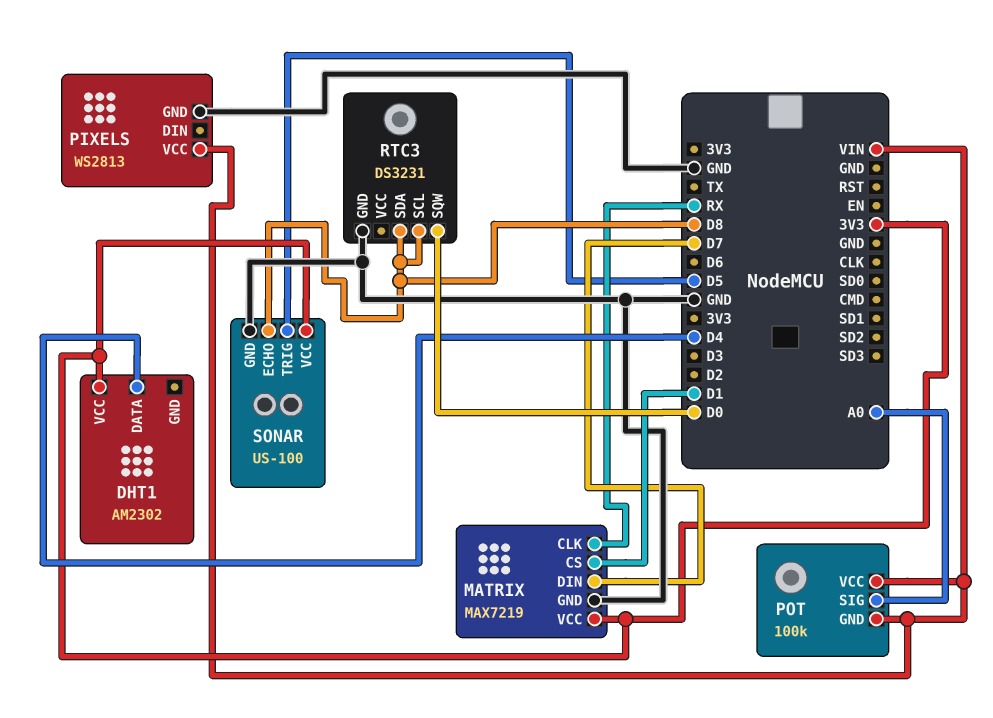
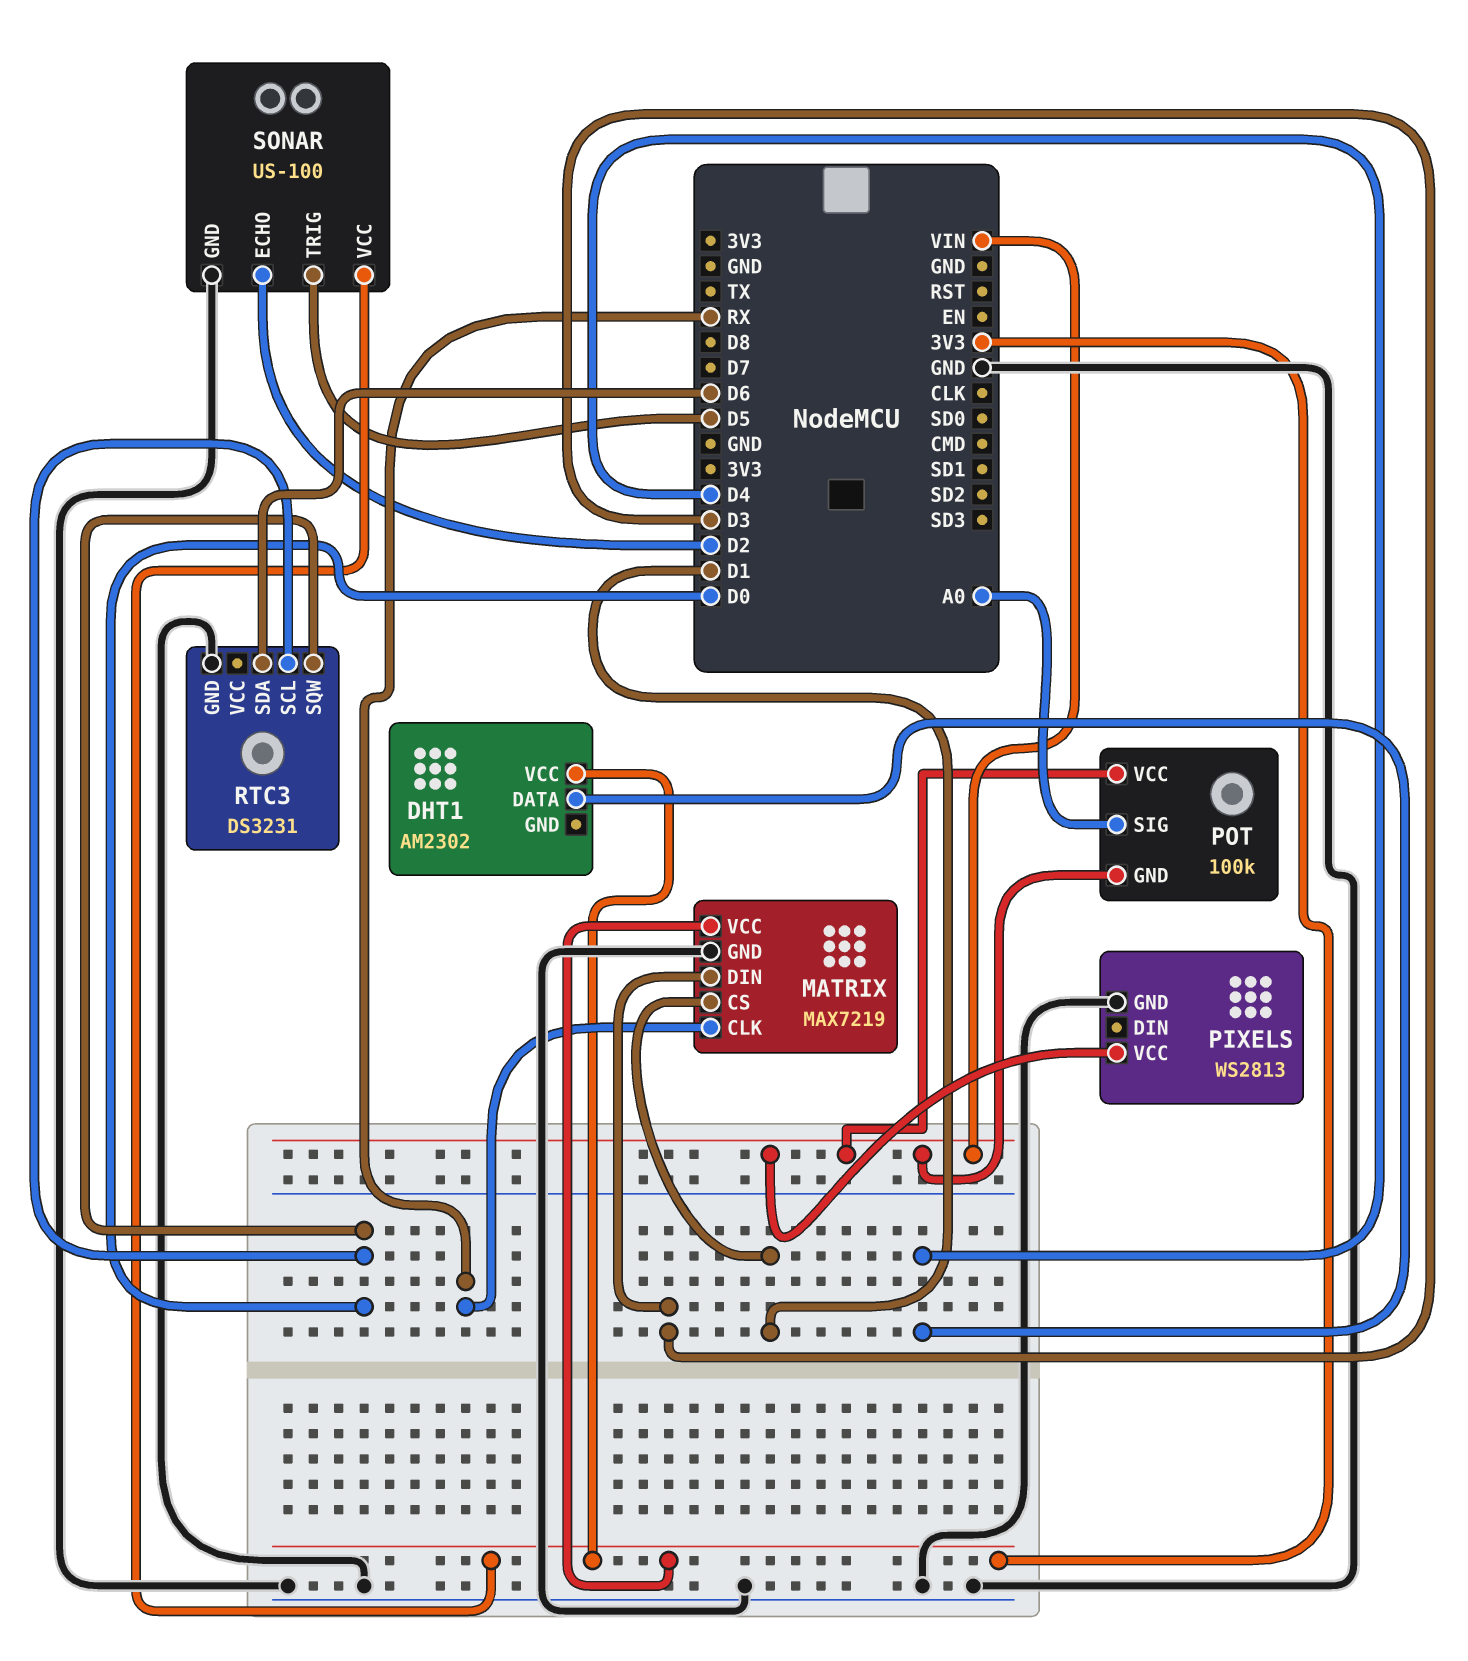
MATRIX pin DIN: D7 -> D3
RTC3 pin SCL: D8 -> D0
RTC3 pin SDA: D8 -> D6
SONAR pin ECHO: D8 -> D2

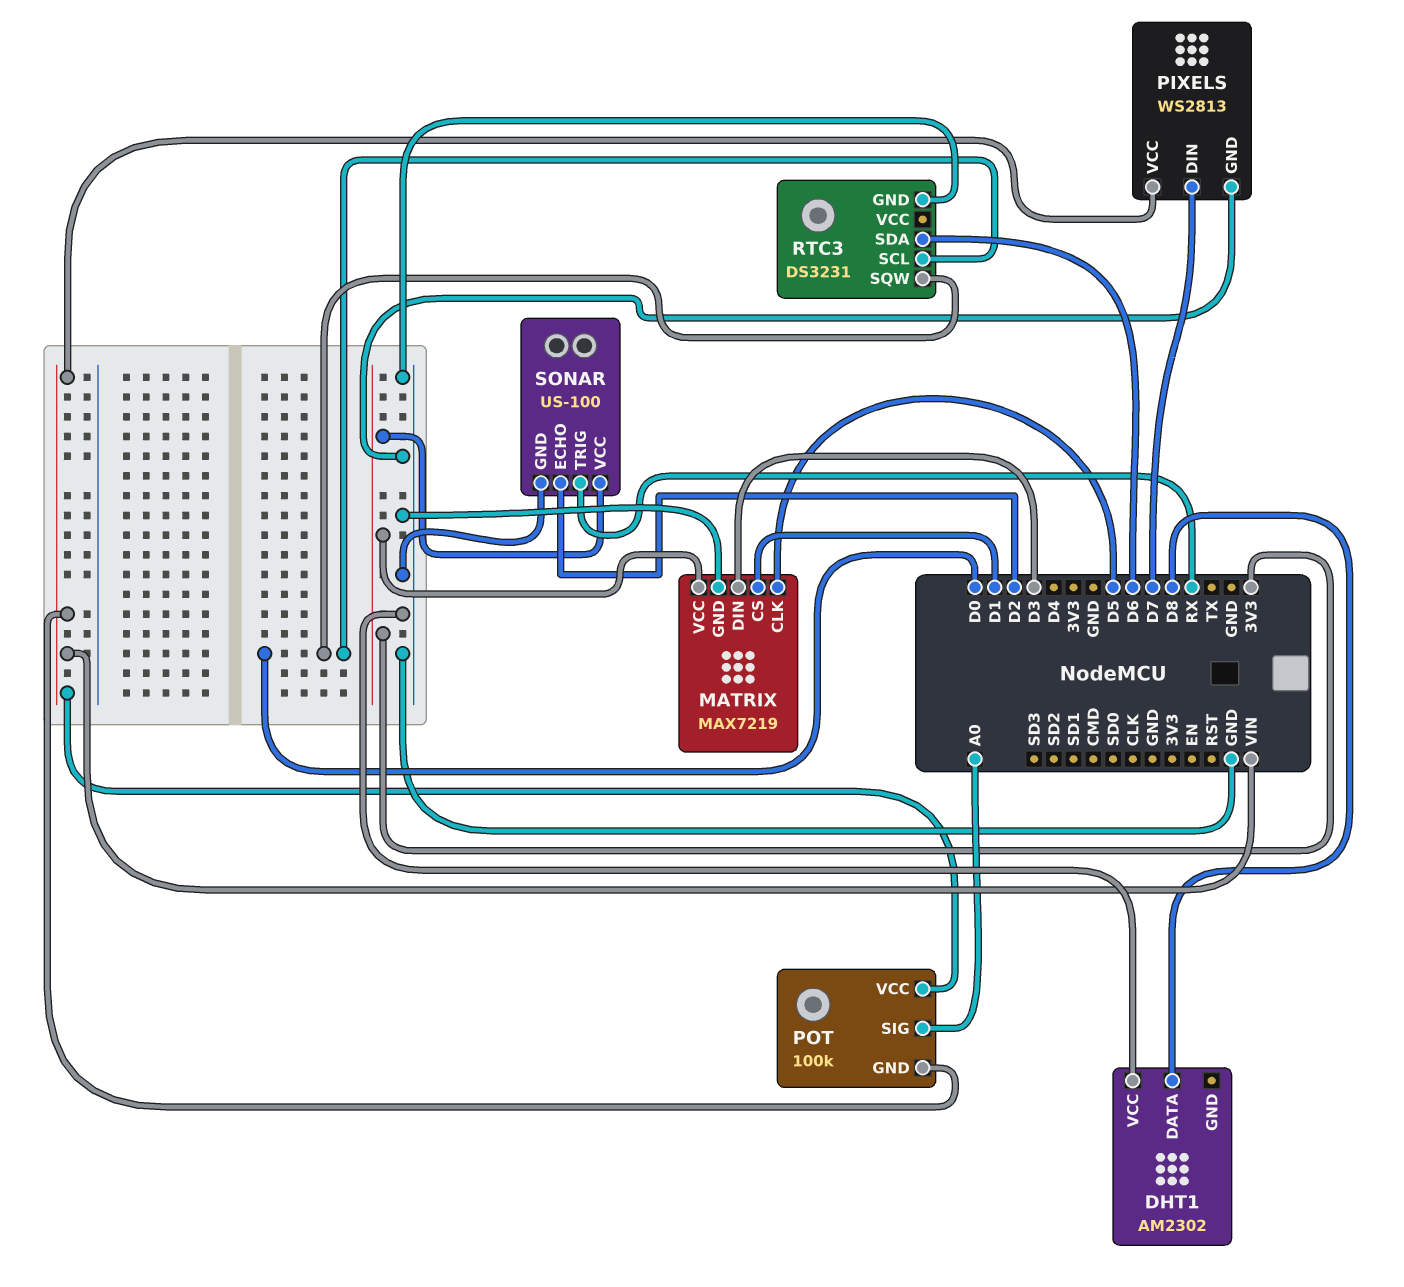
DHT1 pin DATA: D4 -> D8
DHT1 pin VCC: 3V3 -> GND
MATRIX pin CLK: RX -> D5
PIXELS pin DIN: none -> D7
SONAR pin TRIG: D5 -> RX

